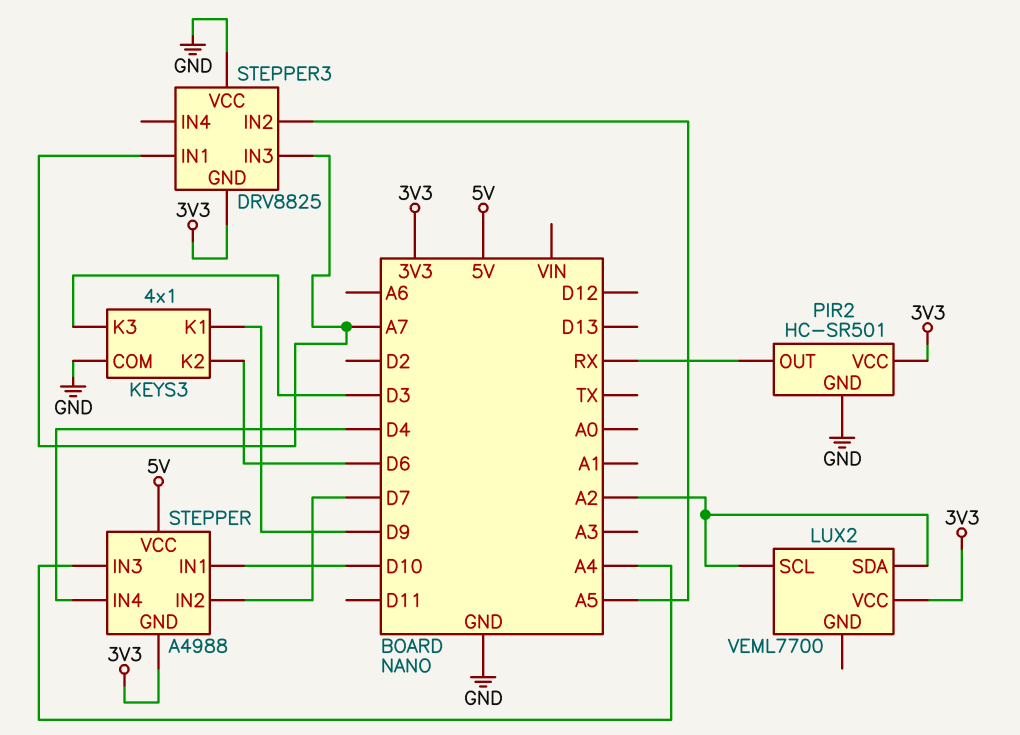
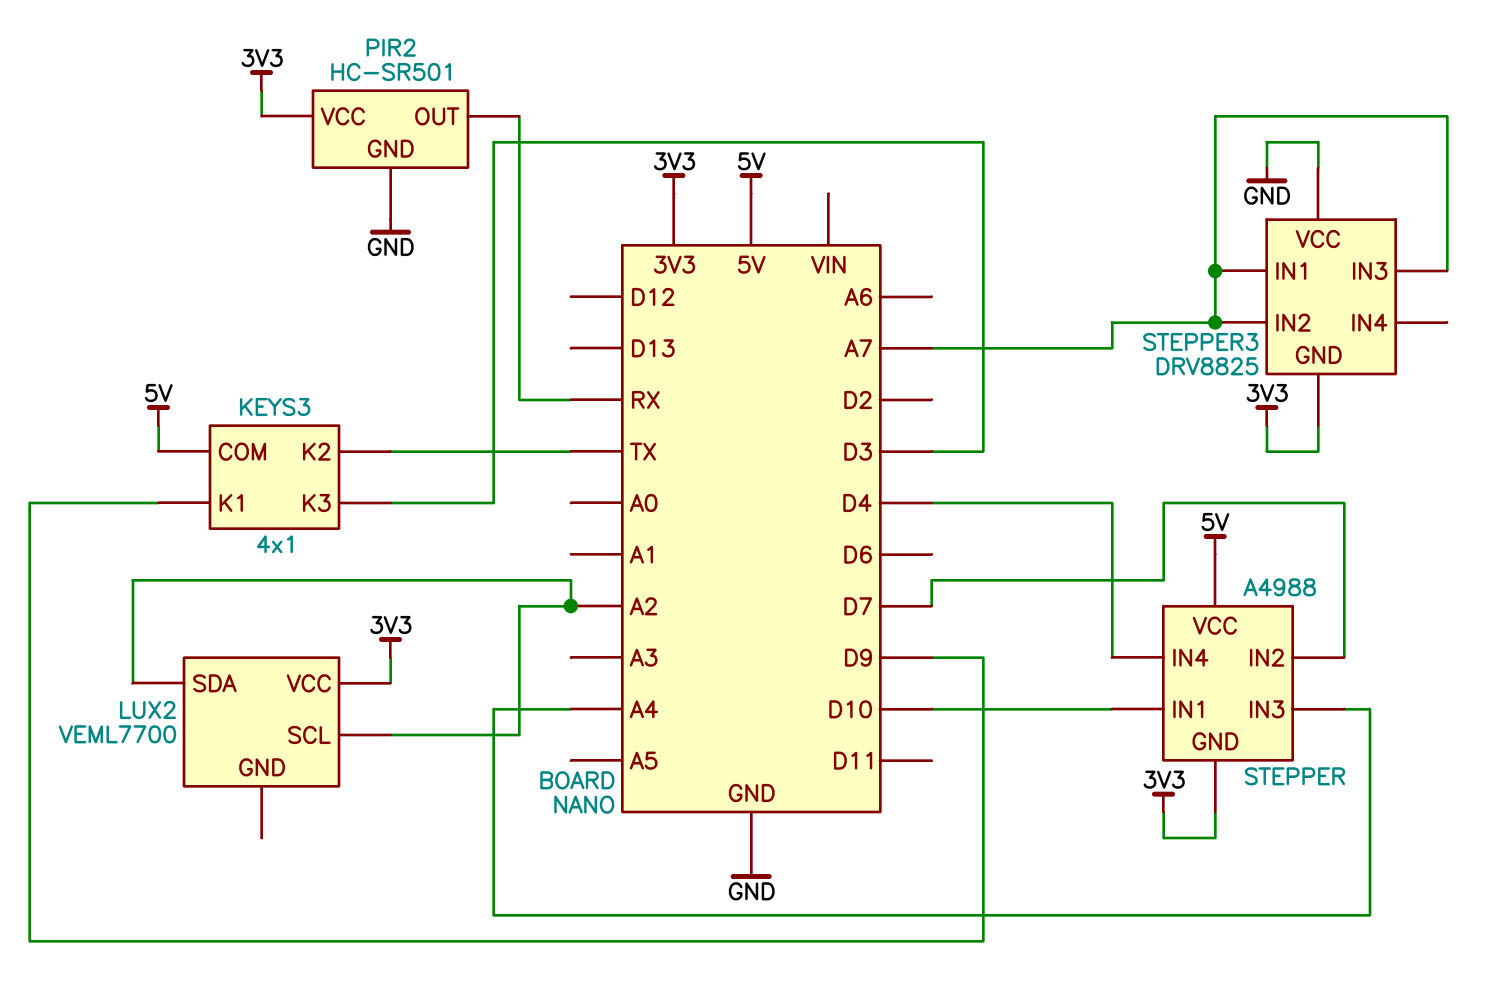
KEYS3 pin COM: GND -> 5V
KEYS3 pin K2: D6 -> TX
STEPPER3 pin IN2: A5 -> A7

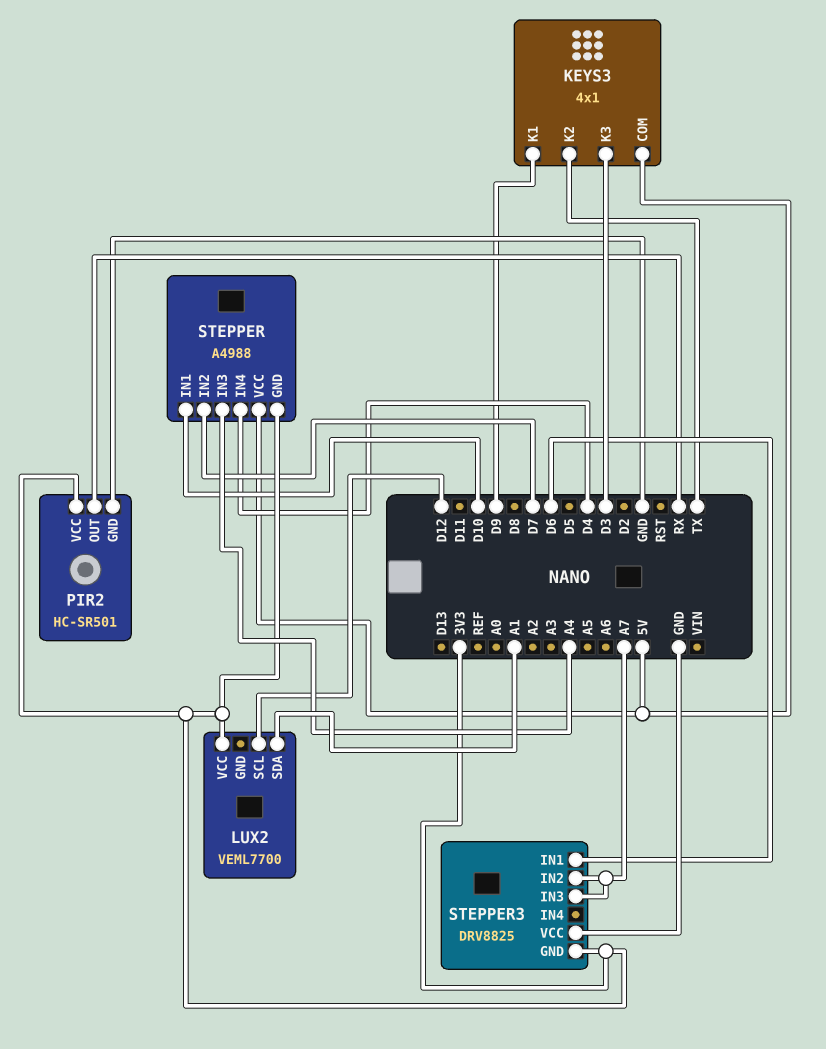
LUX2 pin SCL: A2 -> D12
LUX2 pin SDA: A2 -> A1
STEPPER3 pin IN1: A7 -> D6

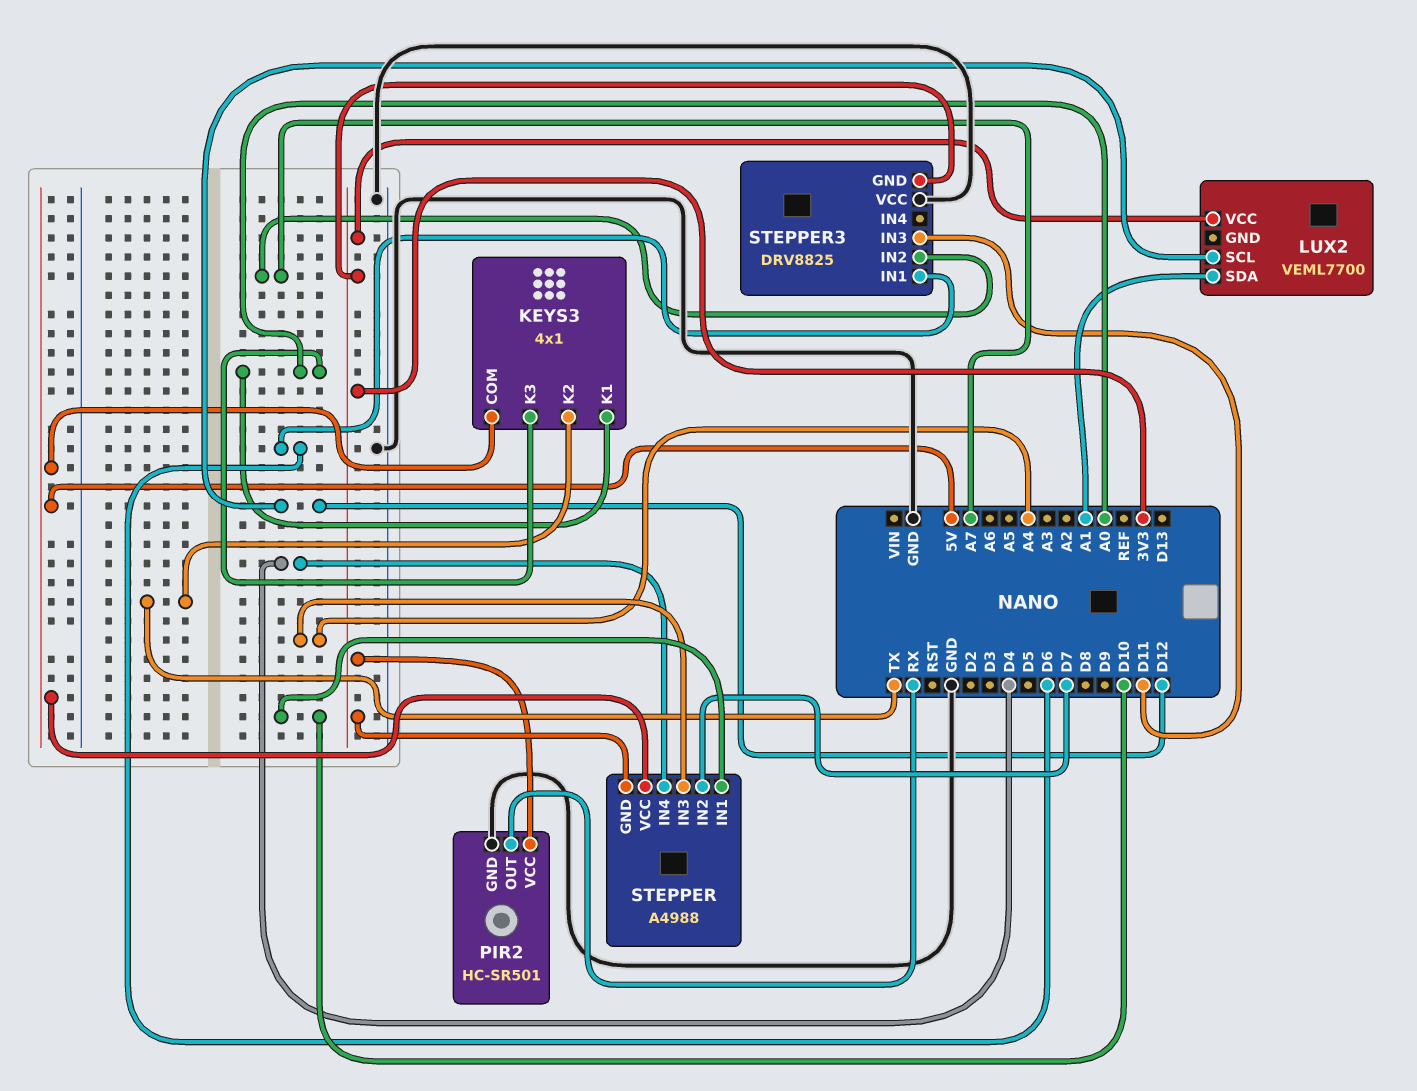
KEYS3 pin K1: D9 -> A0
KEYS3 pin K3: D3 -> A0
STEPPER3 pin IN3: A7 -> D11

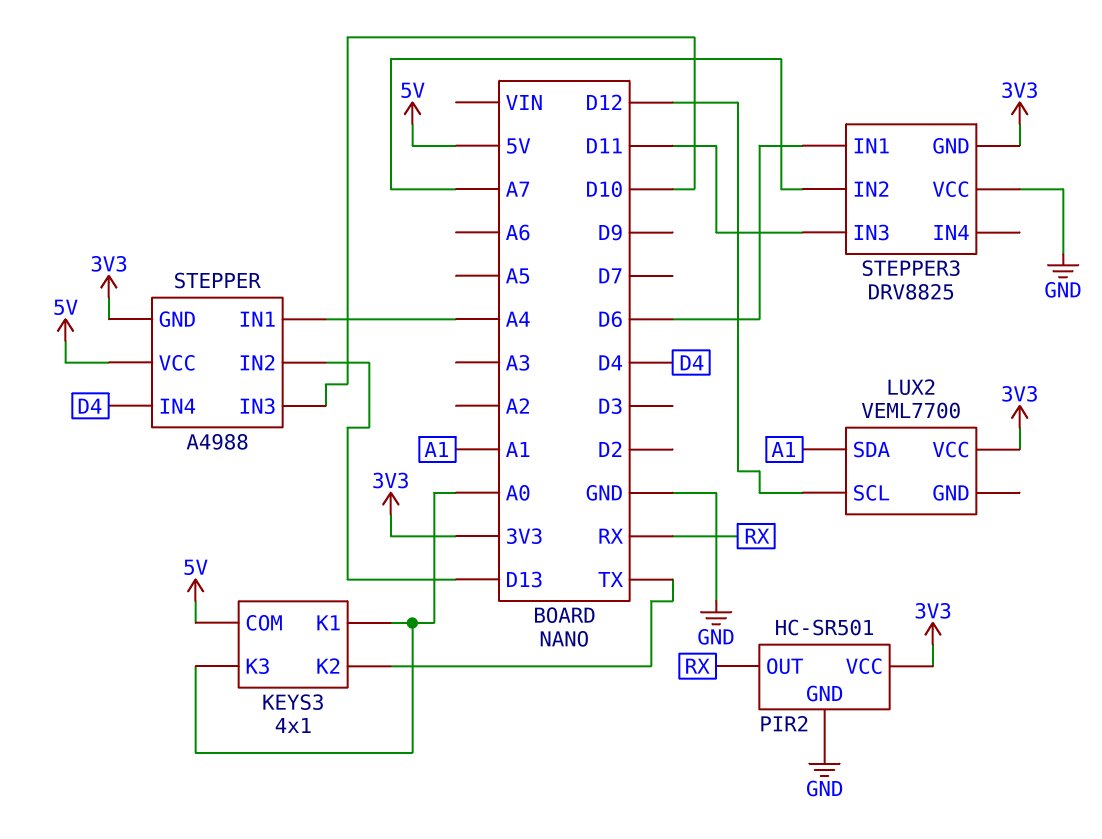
STEPPER pin IN1: D10 -> A4
STEPPER pin IN2: D7 -> D13
STEPPER pin IN3: A4 -> D10

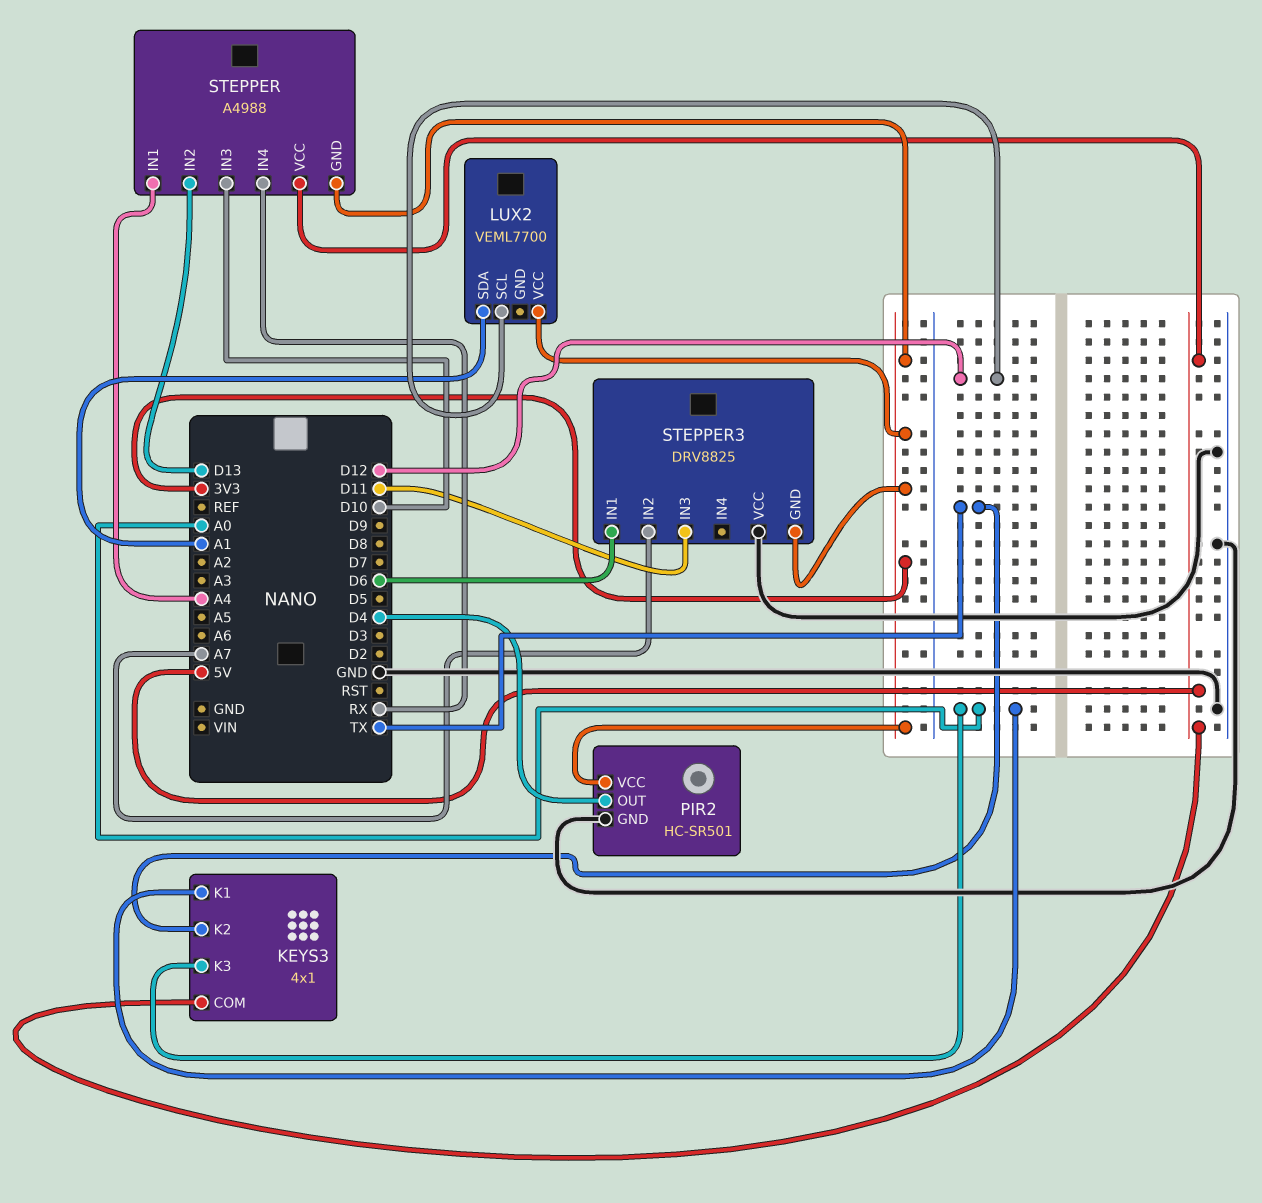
PIR2 pin OUT: RX -> D4
STEPPER pin IN4: D4 -> RX

